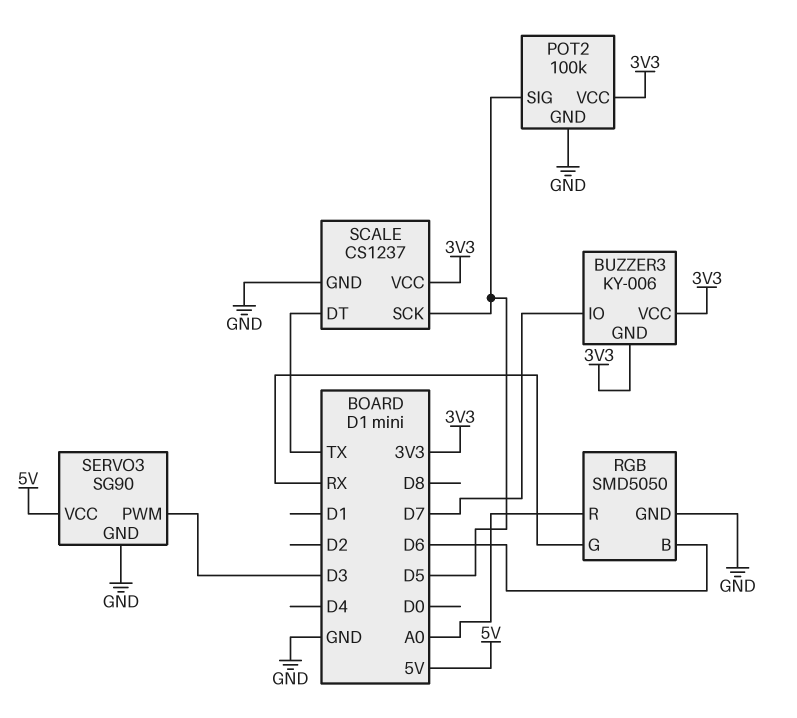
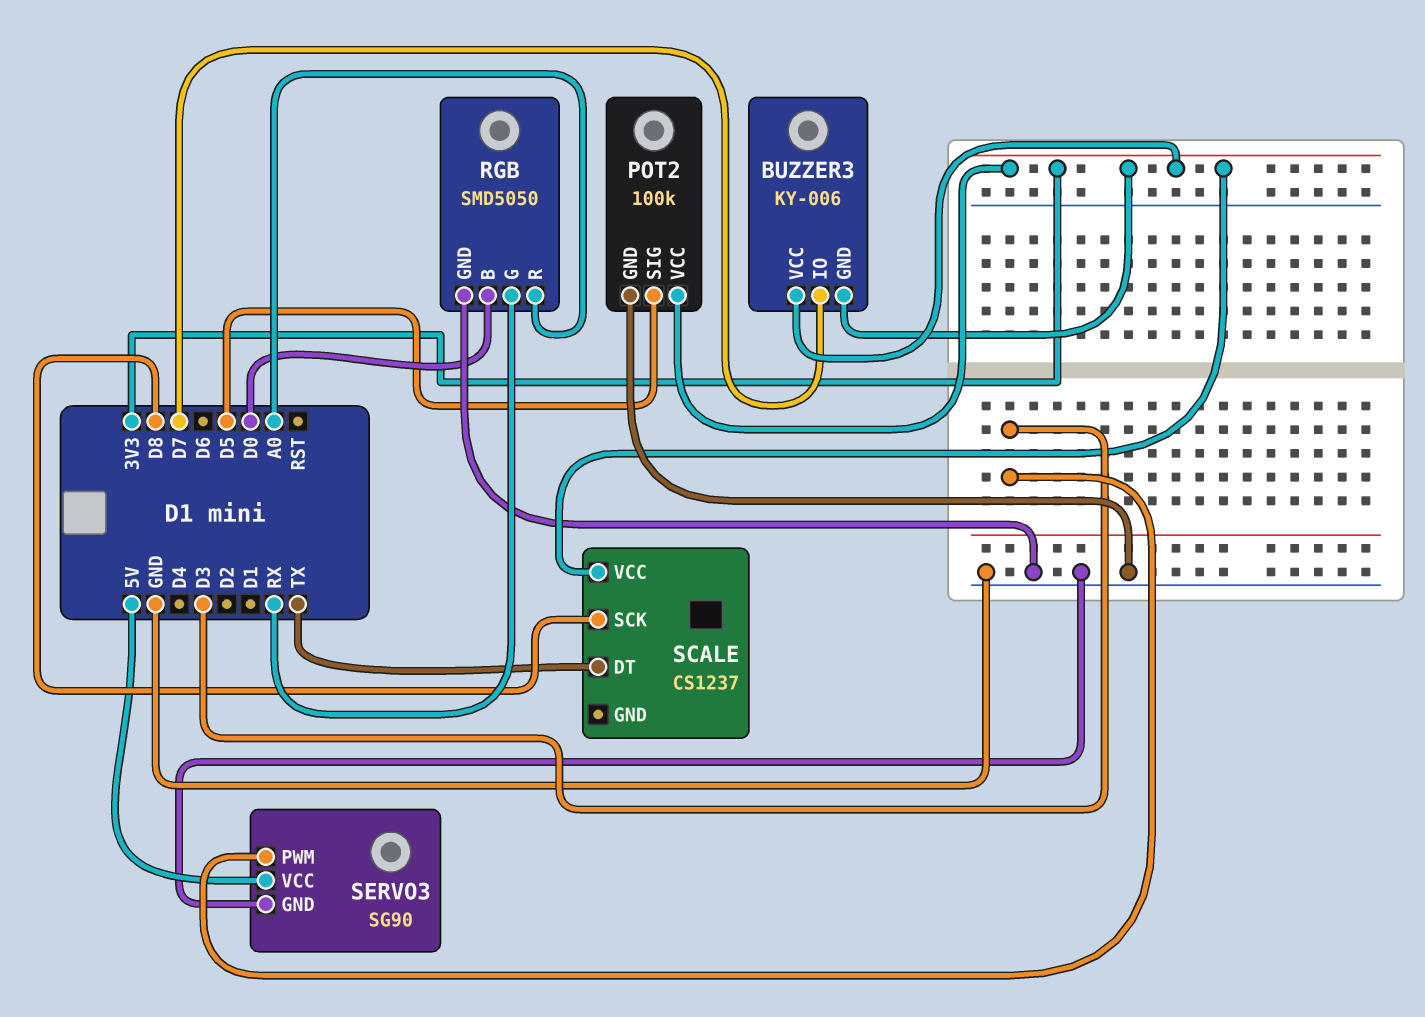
RGB pin B: D6 -> D0
SCALE pin GND: GND -> none
SCALE pin SCK: D5 -> D8

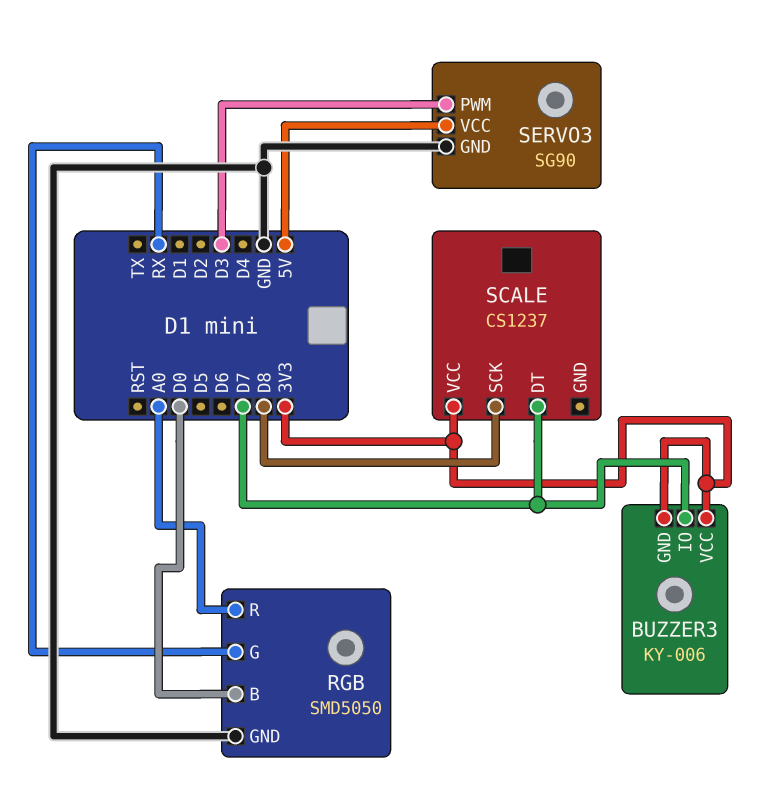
POT2: 100k -> none
POT2 pin GND: GND -> none
POT2 pin SIG: D5 -> none
POT2 pin VCC: 3V3 -> none
SCALE pin DT: TX -> D7

